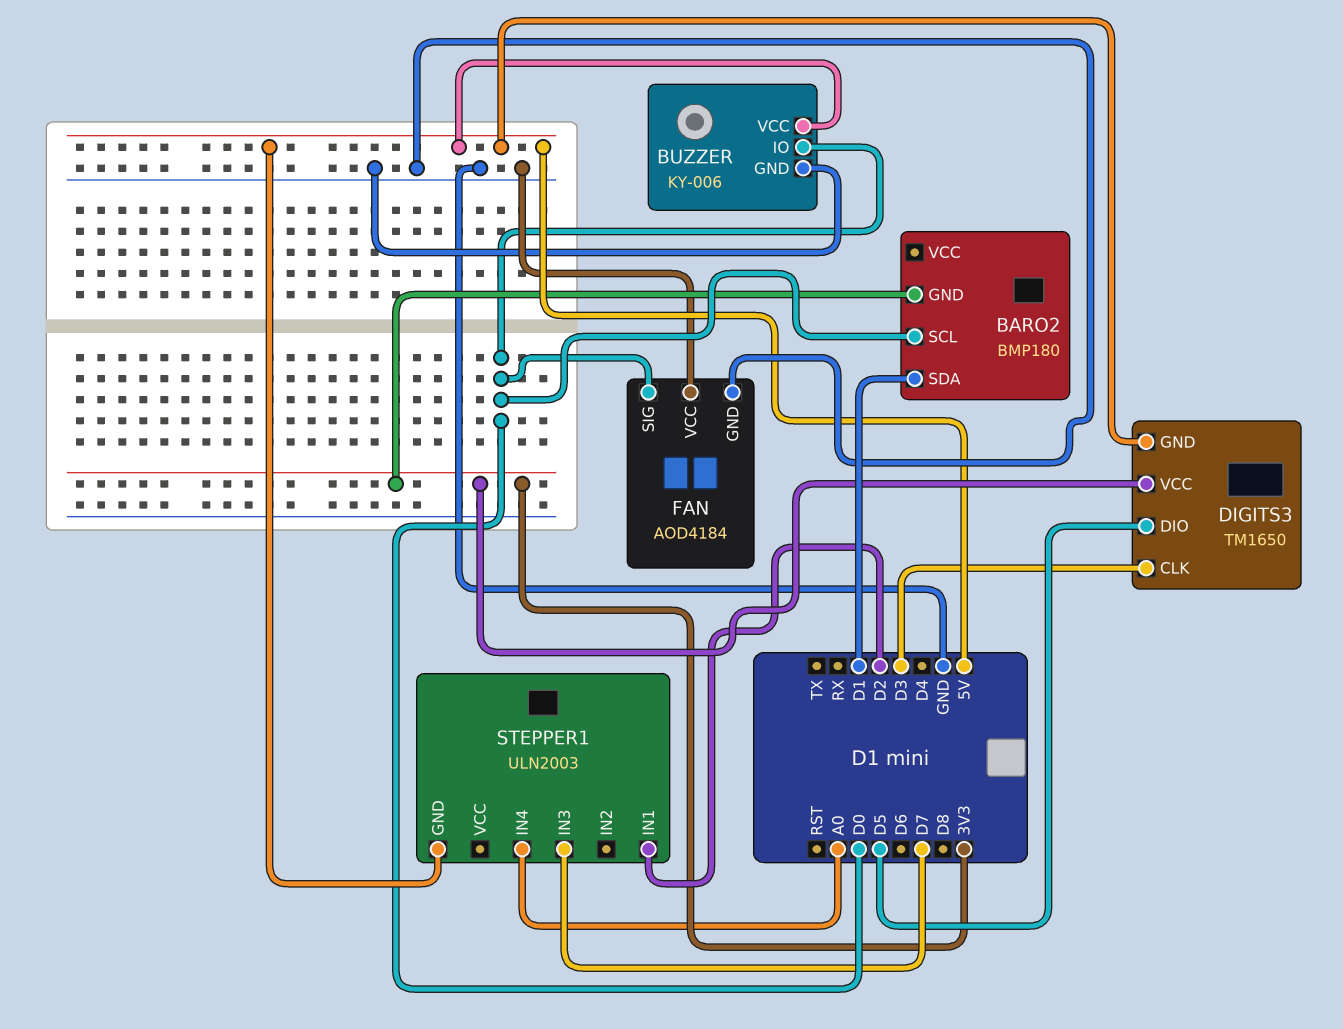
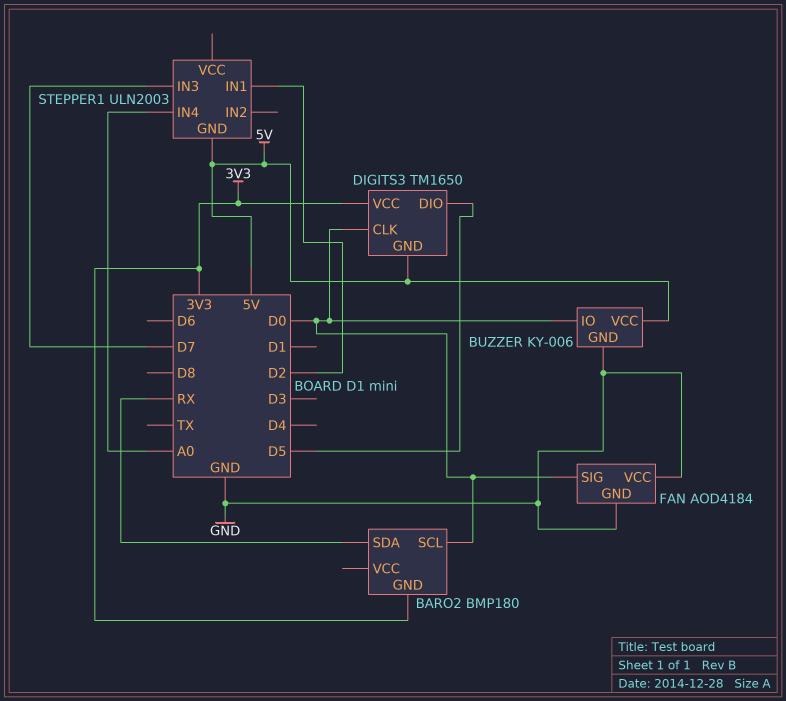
BARO2 pin SDA: D1 -> RX
DIGITS3 pin CLK: D3 -> D0

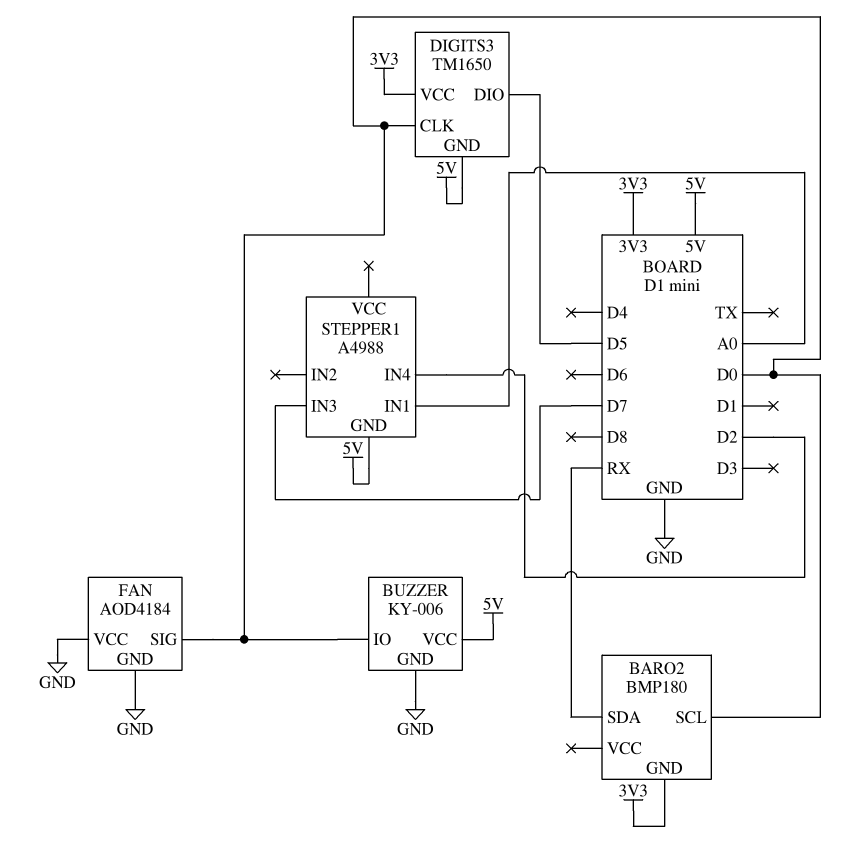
STEPPER1: ULN2003 -> A4988
STEPPER1 pin IN1: D2 -> A0
STEPPER1 pin IN4: A0 -> D2

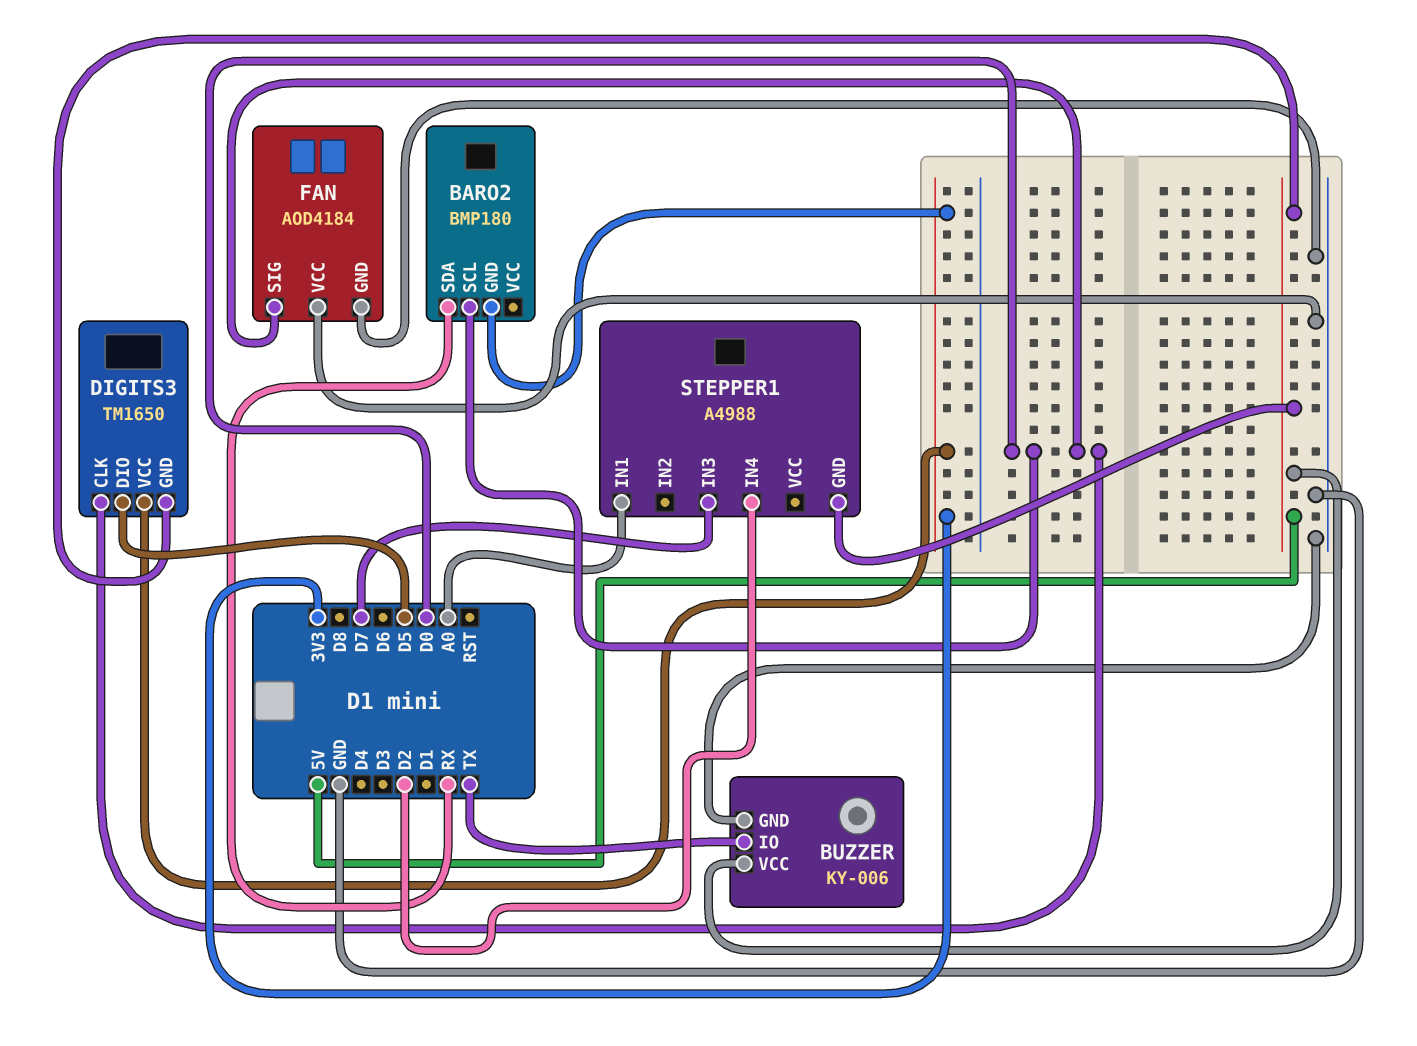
BUZZER pin IO: D0 -> TX

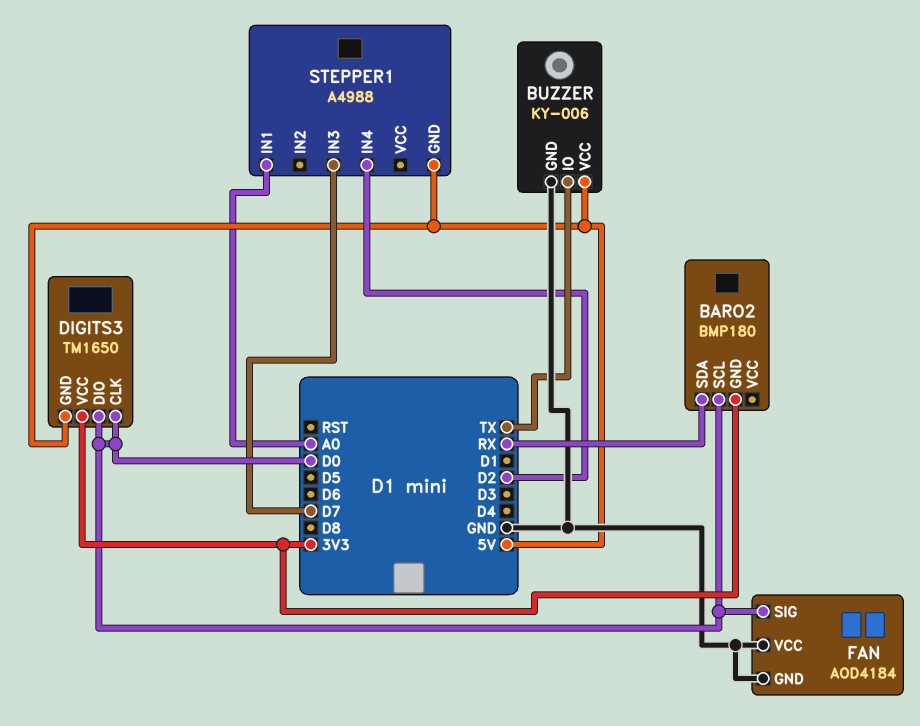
DIGITS3 pin DIO: D5 -> D0

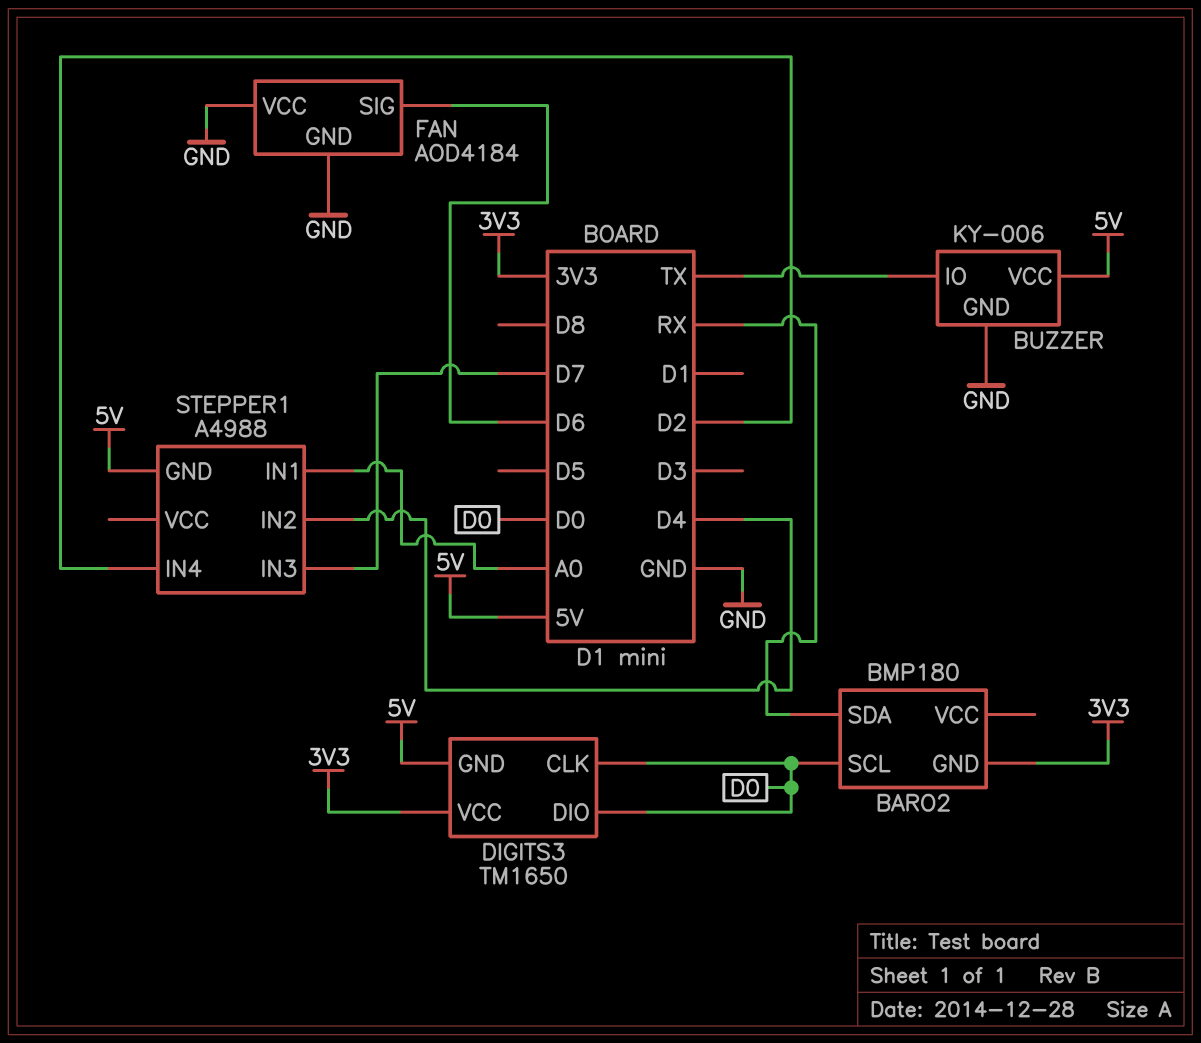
FAN pin SIG: D0 -> D6
STEPPER1 pin IN2: none -> D4

